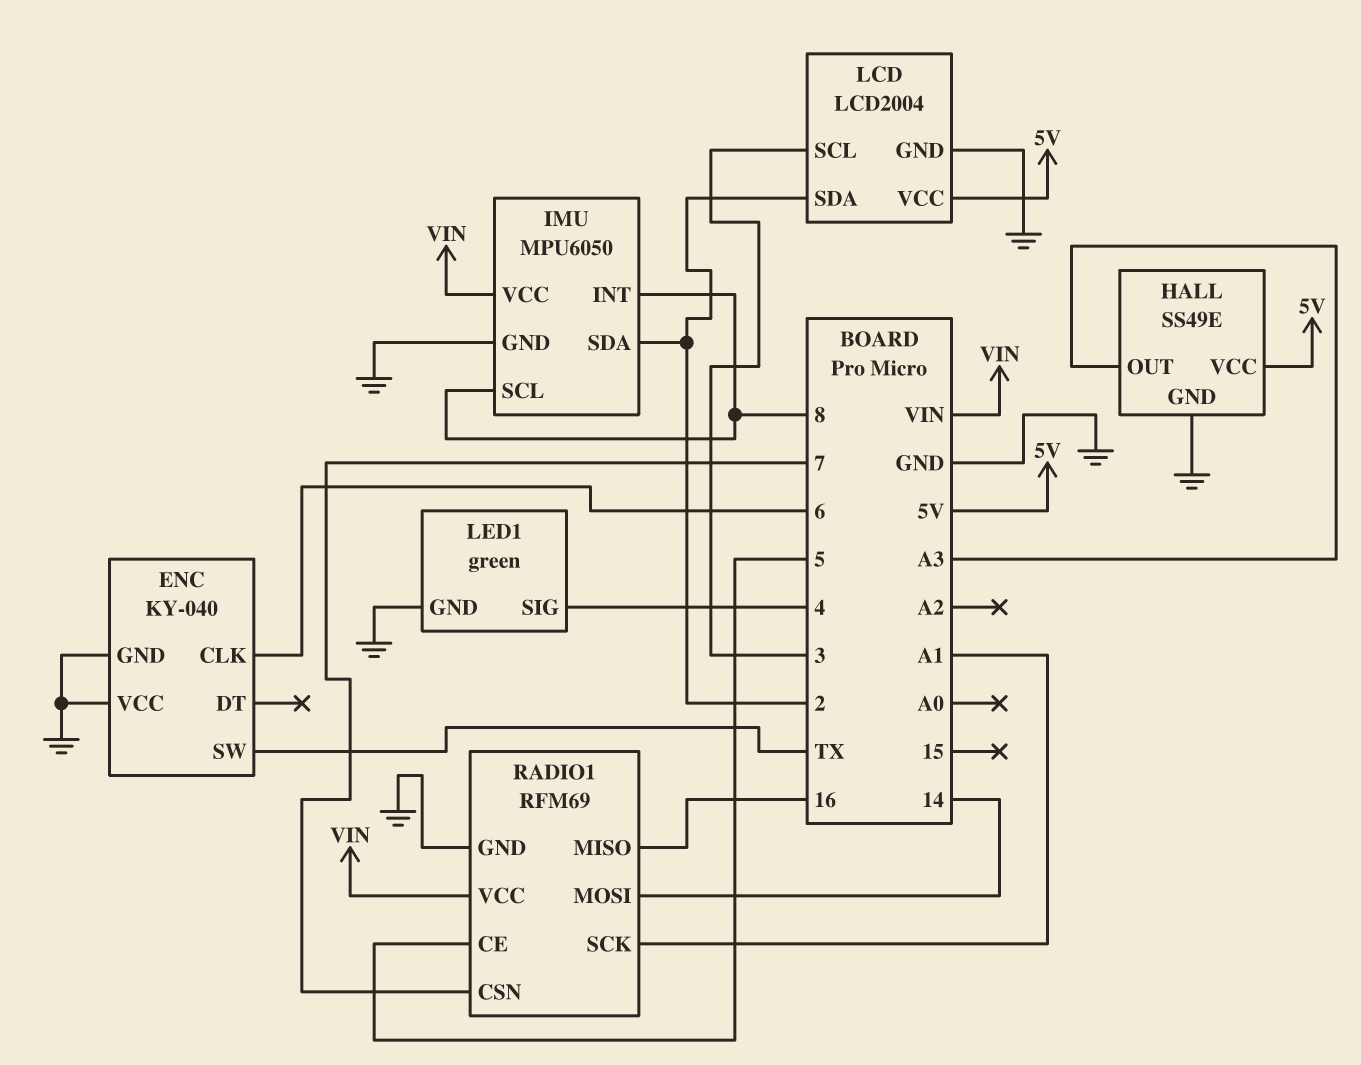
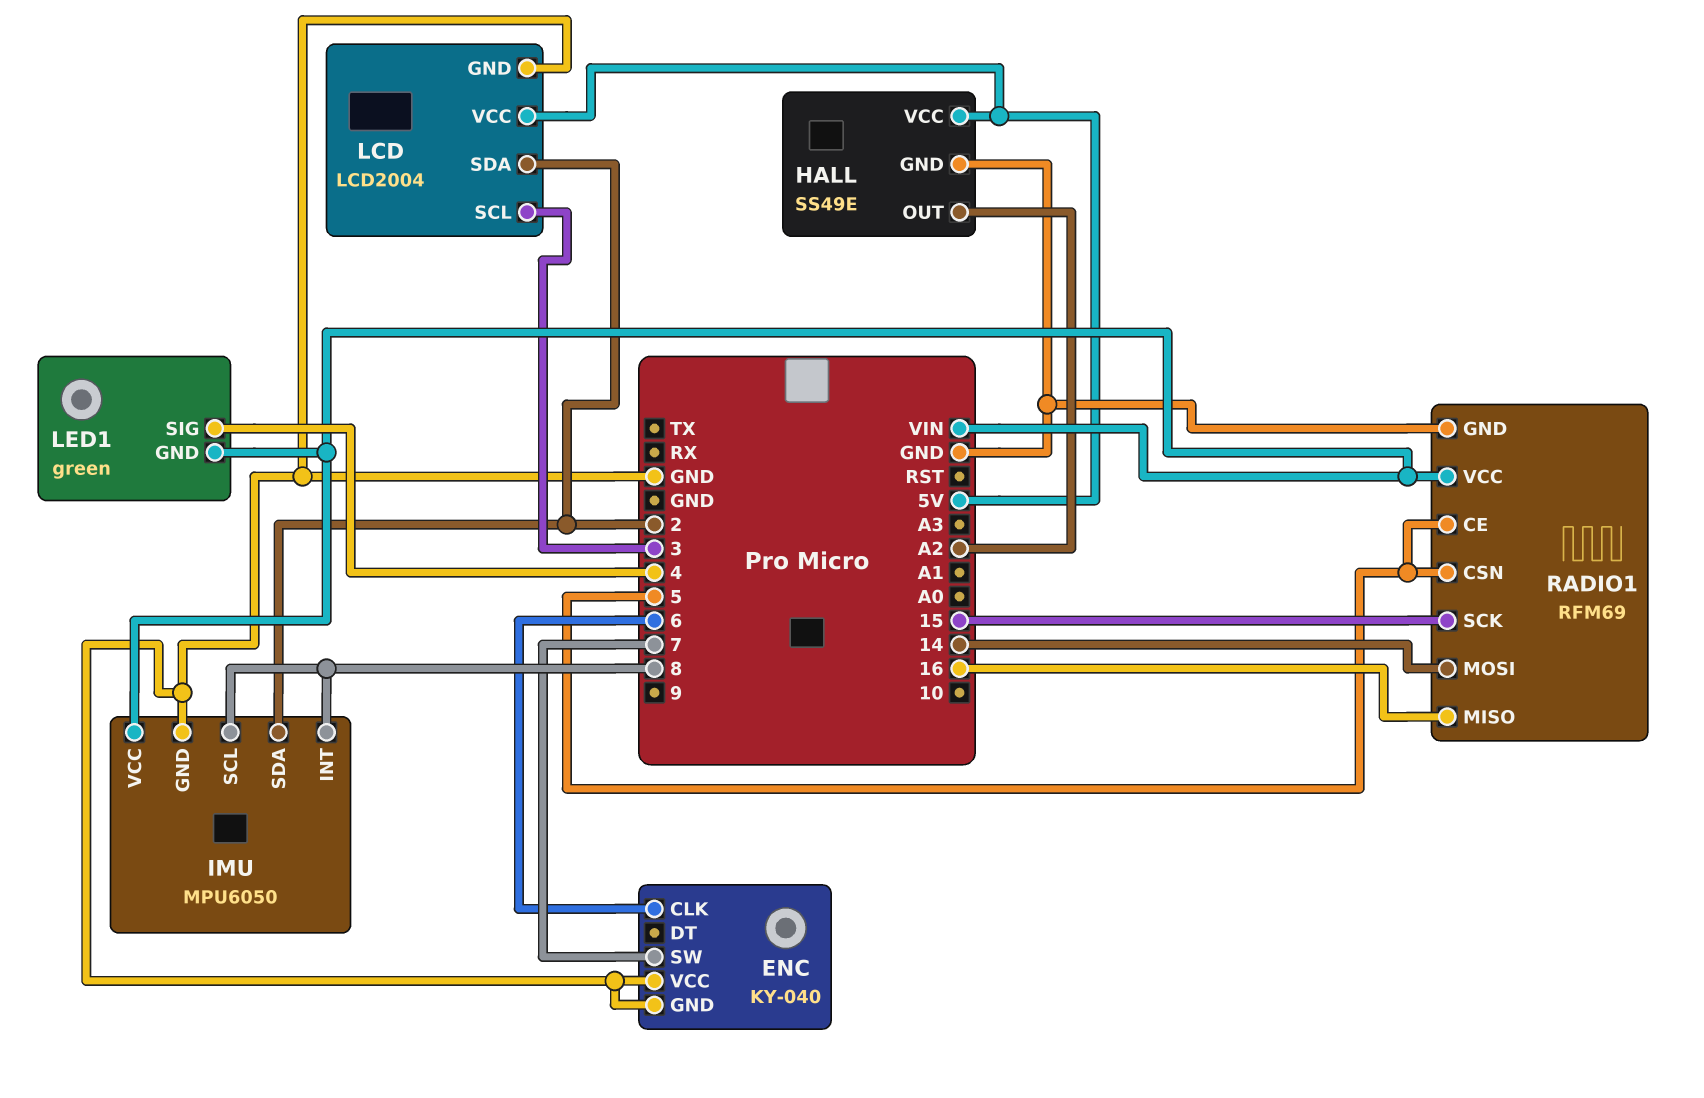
ENC pin SW: TX -> 7
HALL pin OUT: A3 -> A2
LED1 pin GND: GND -> VIN
RADIO1 pin CSN: 7 -> 5
RADIO1 pin SCK: A1 -> 15

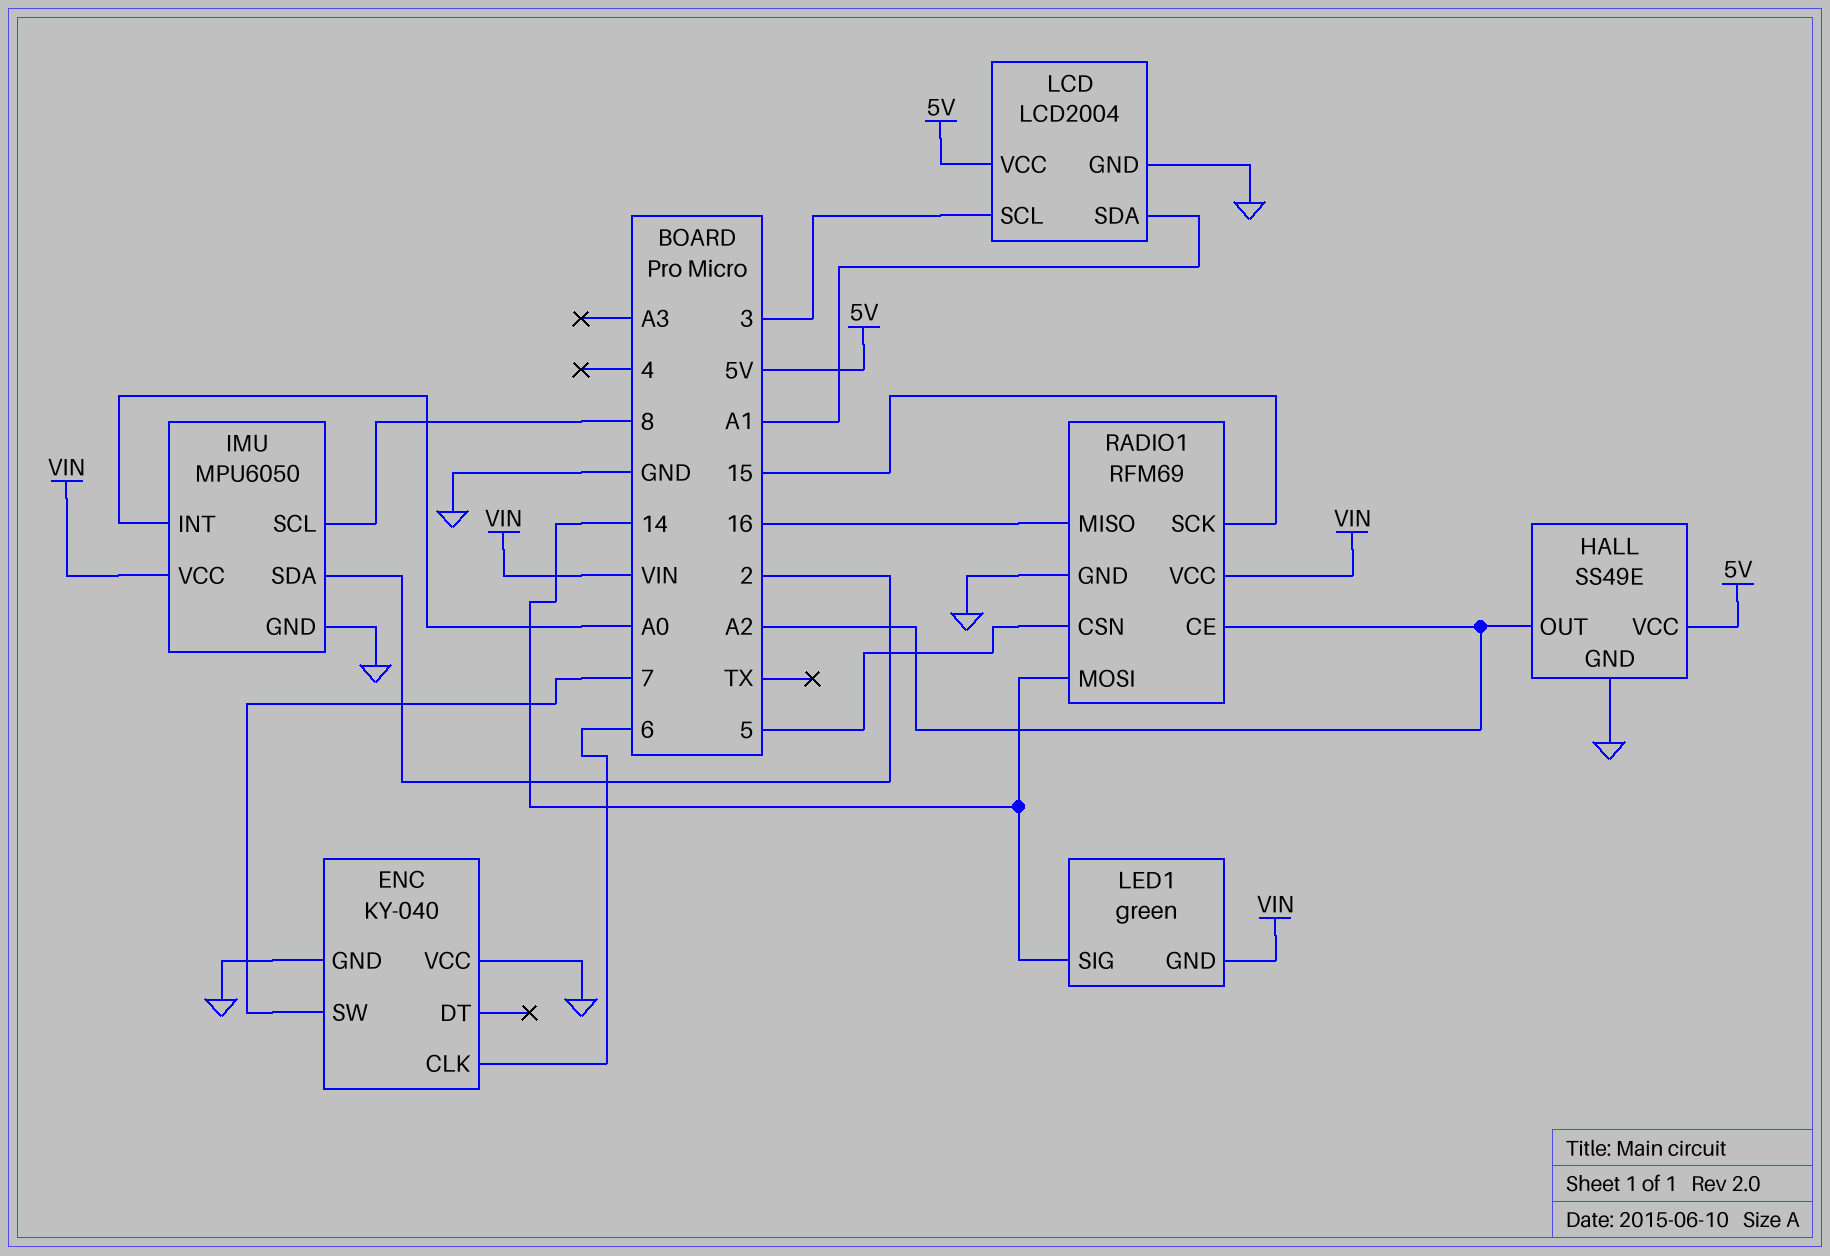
IMU pin INT: 8 -> A0
LCD pin SDA: 2 -> A1
LED1 pin SIG: 4 -> 14
RADIO1 pin CE: 5 -> A2

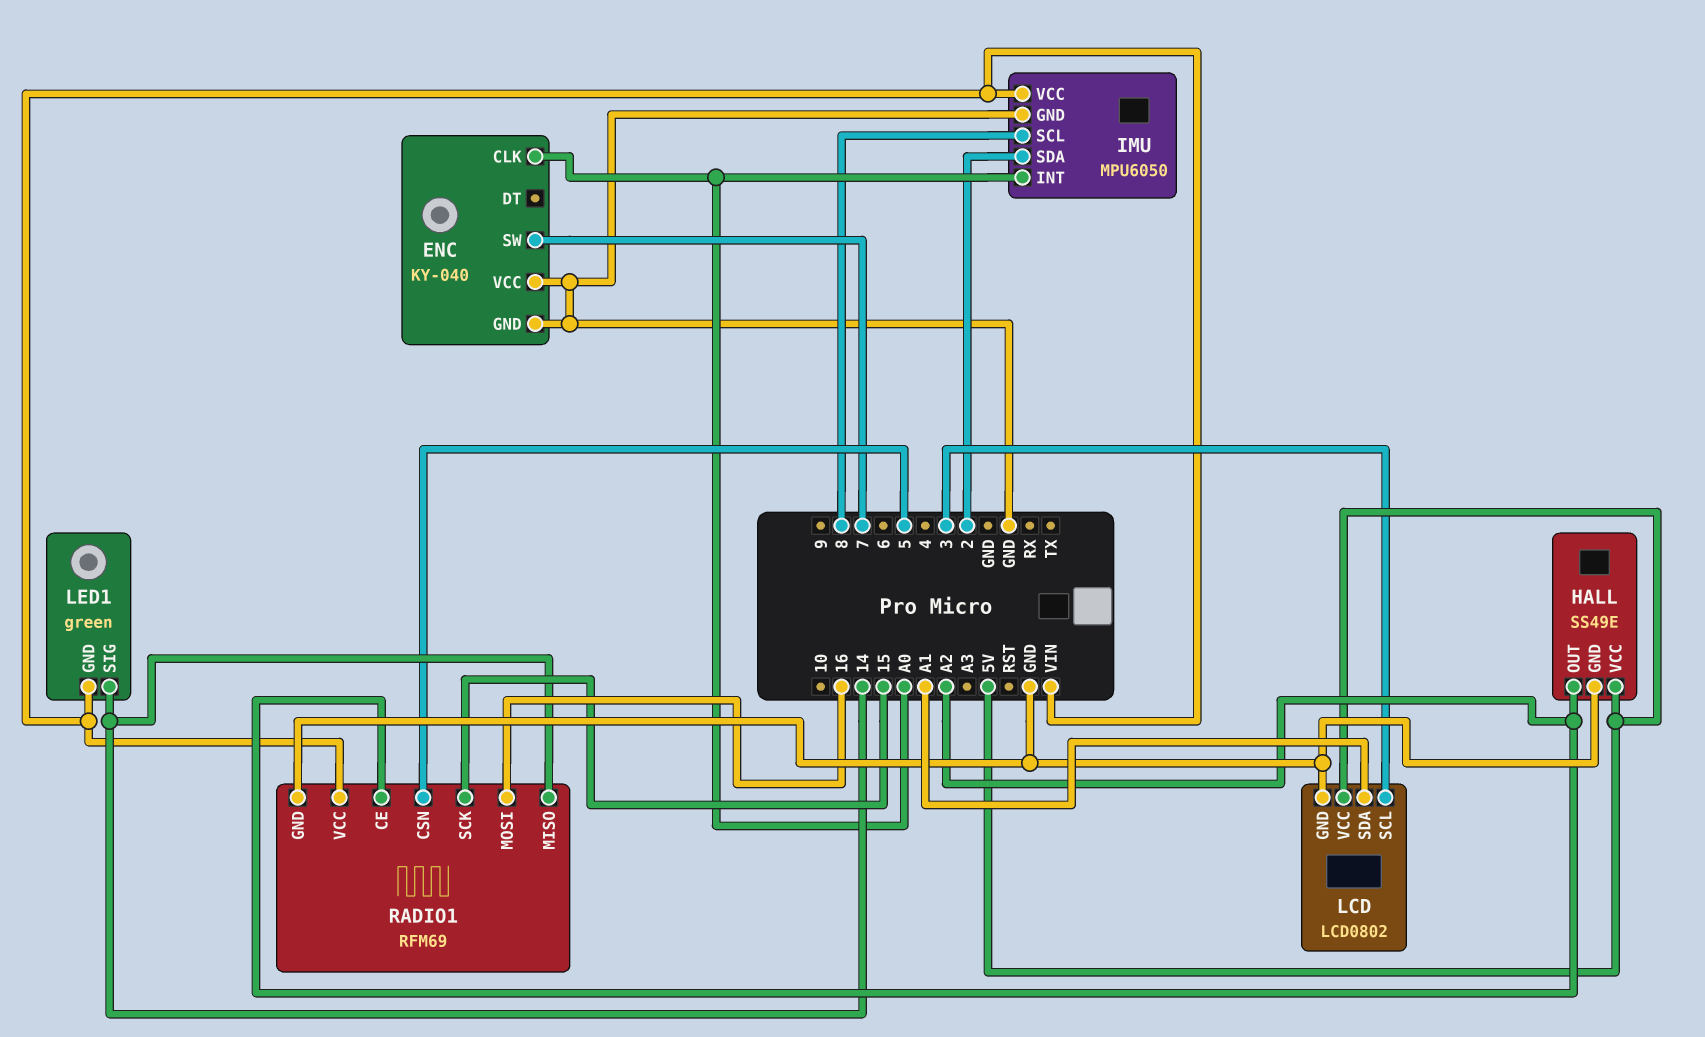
ENC pin CLK: 6 -> A0
LCD: LCD2004 -> LCD0802
RADIO1 pin MISO: 16 -> 14
RADIO1 pin MOSI: 14 -> 16

